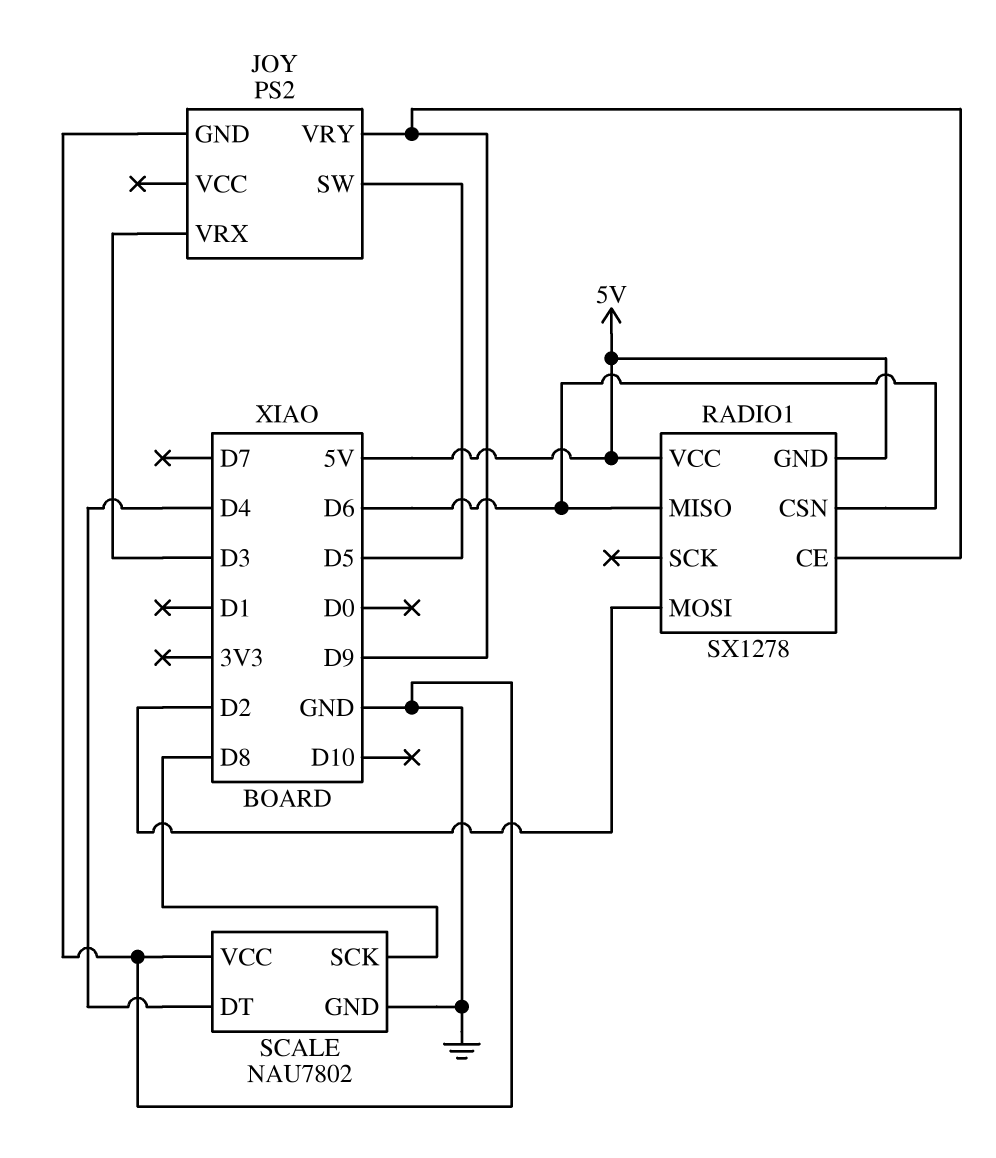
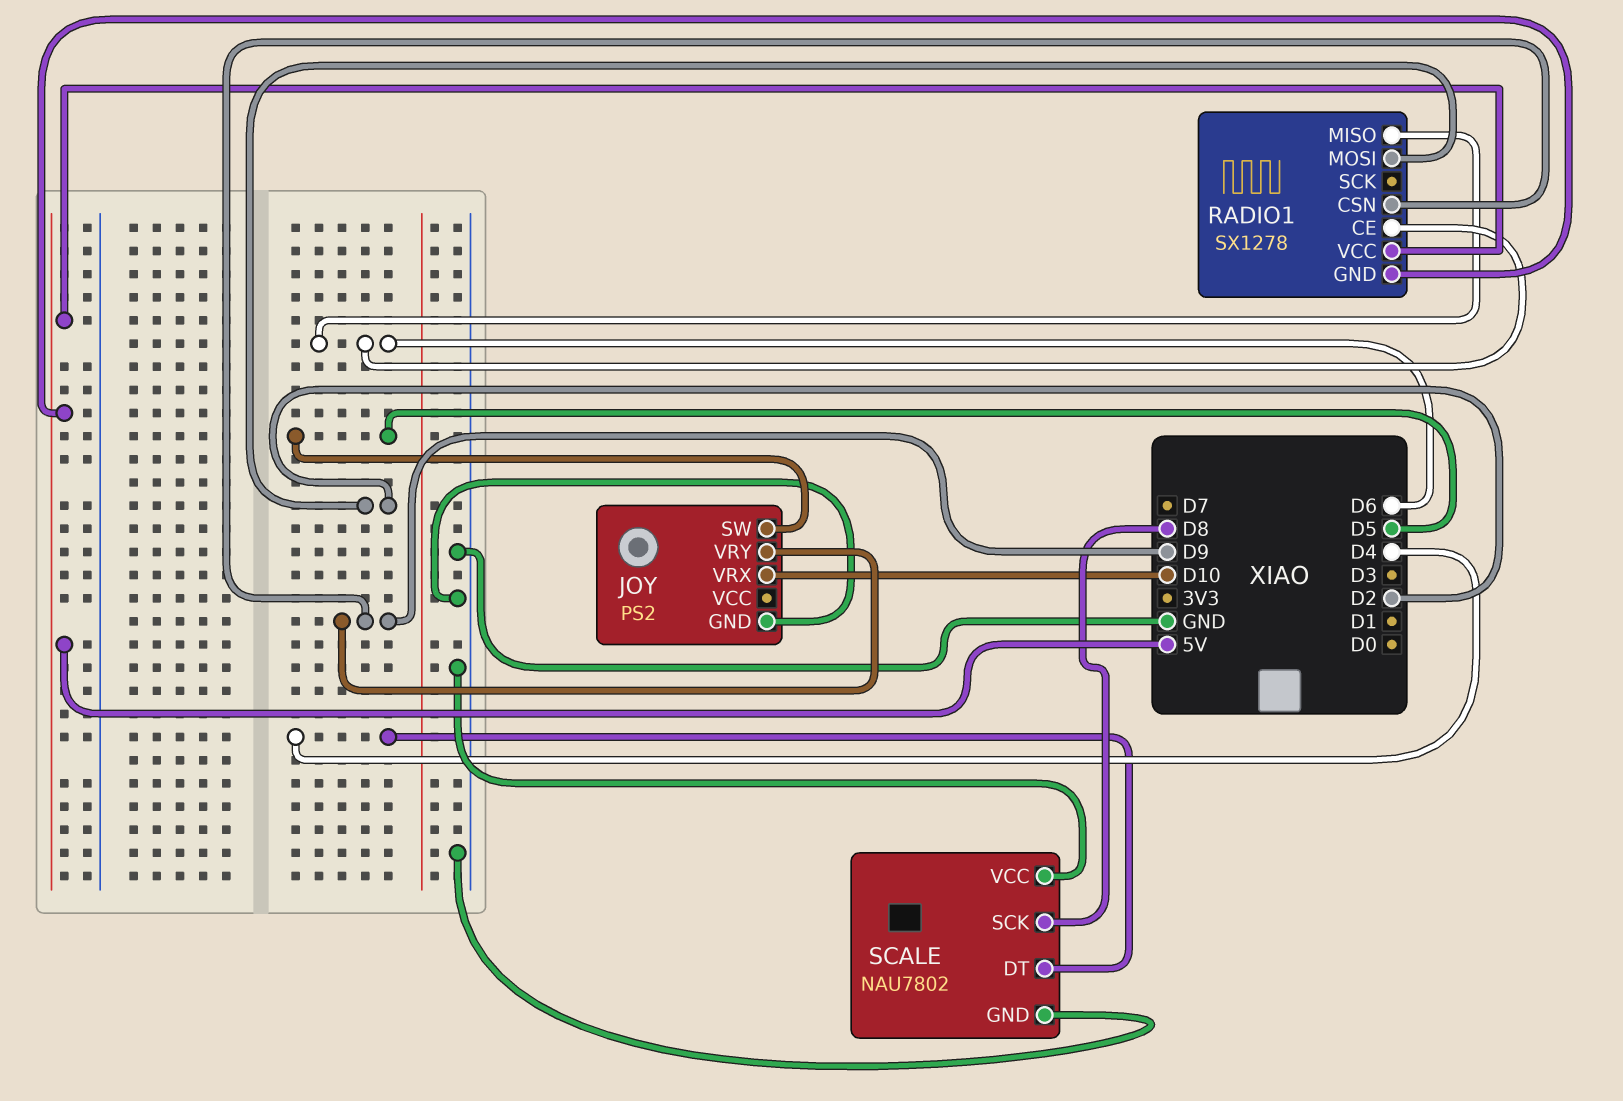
JOY pin VRX: D3 -> D10
RADIO1 pin CE: D9 -> D6
RADIO1 pin CSN: D6 -> D9

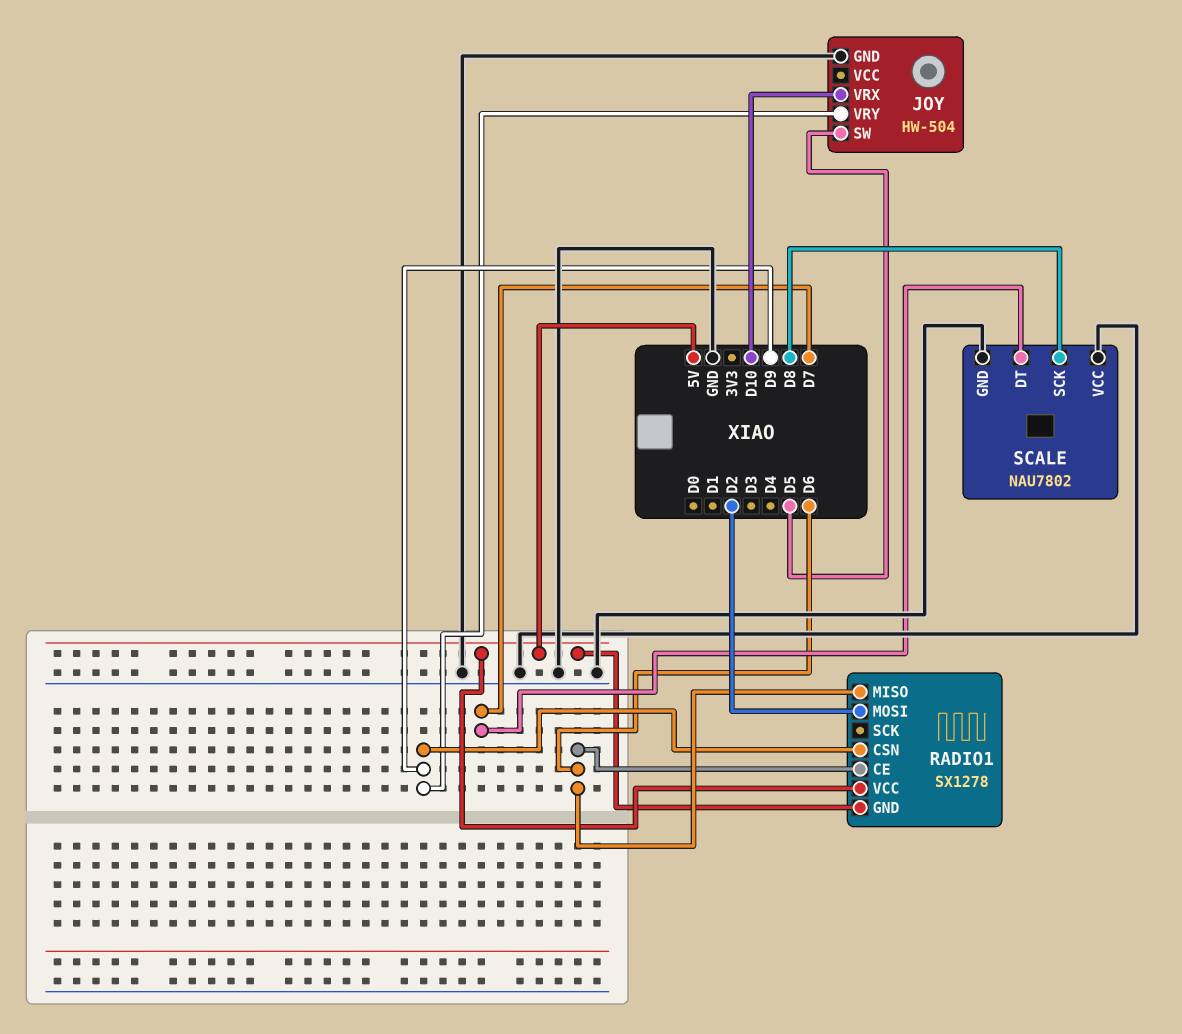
JOY: PS2 -> HW-504
SCALE pin DT: D4 -> D7

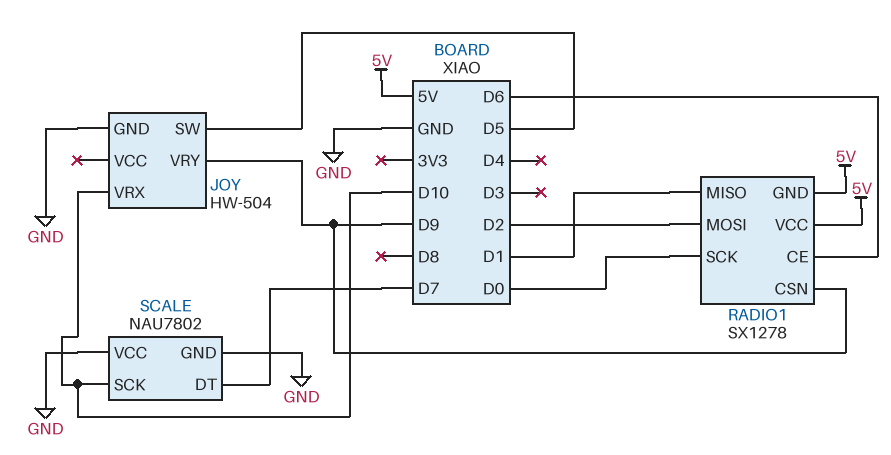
RADIO1 pin MISO: D6 -> D1
RADIO1 pin SCK: none -> D0
SCALE pin SCK: D8 -> D10

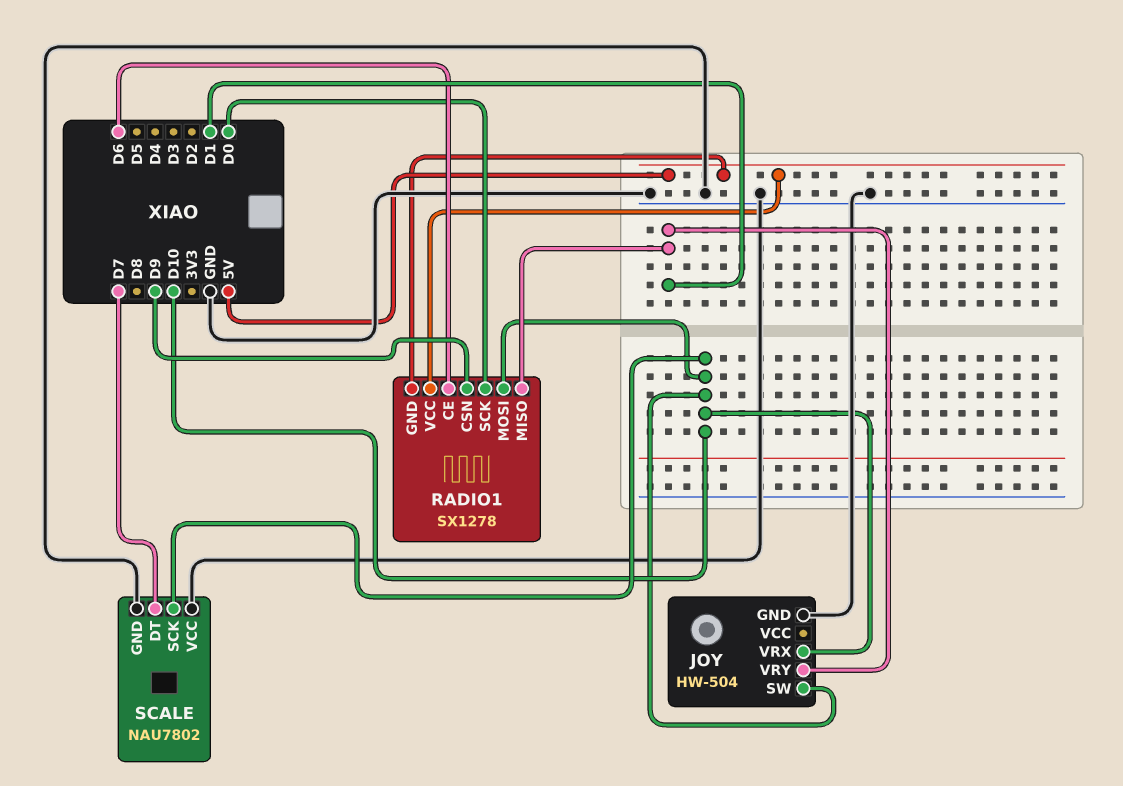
JOY pin SW: D5 -> D10
JOY pin VRY: D9 -> D1
RADIO1 pin MOSI: D2 -> D10

